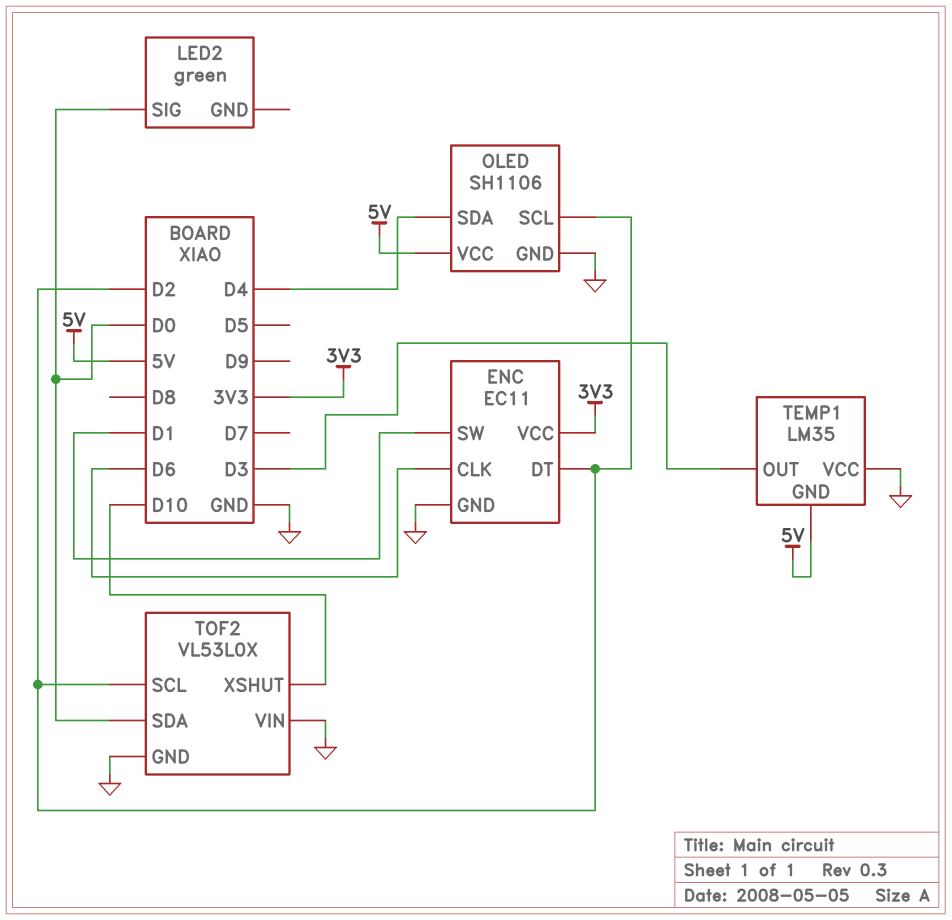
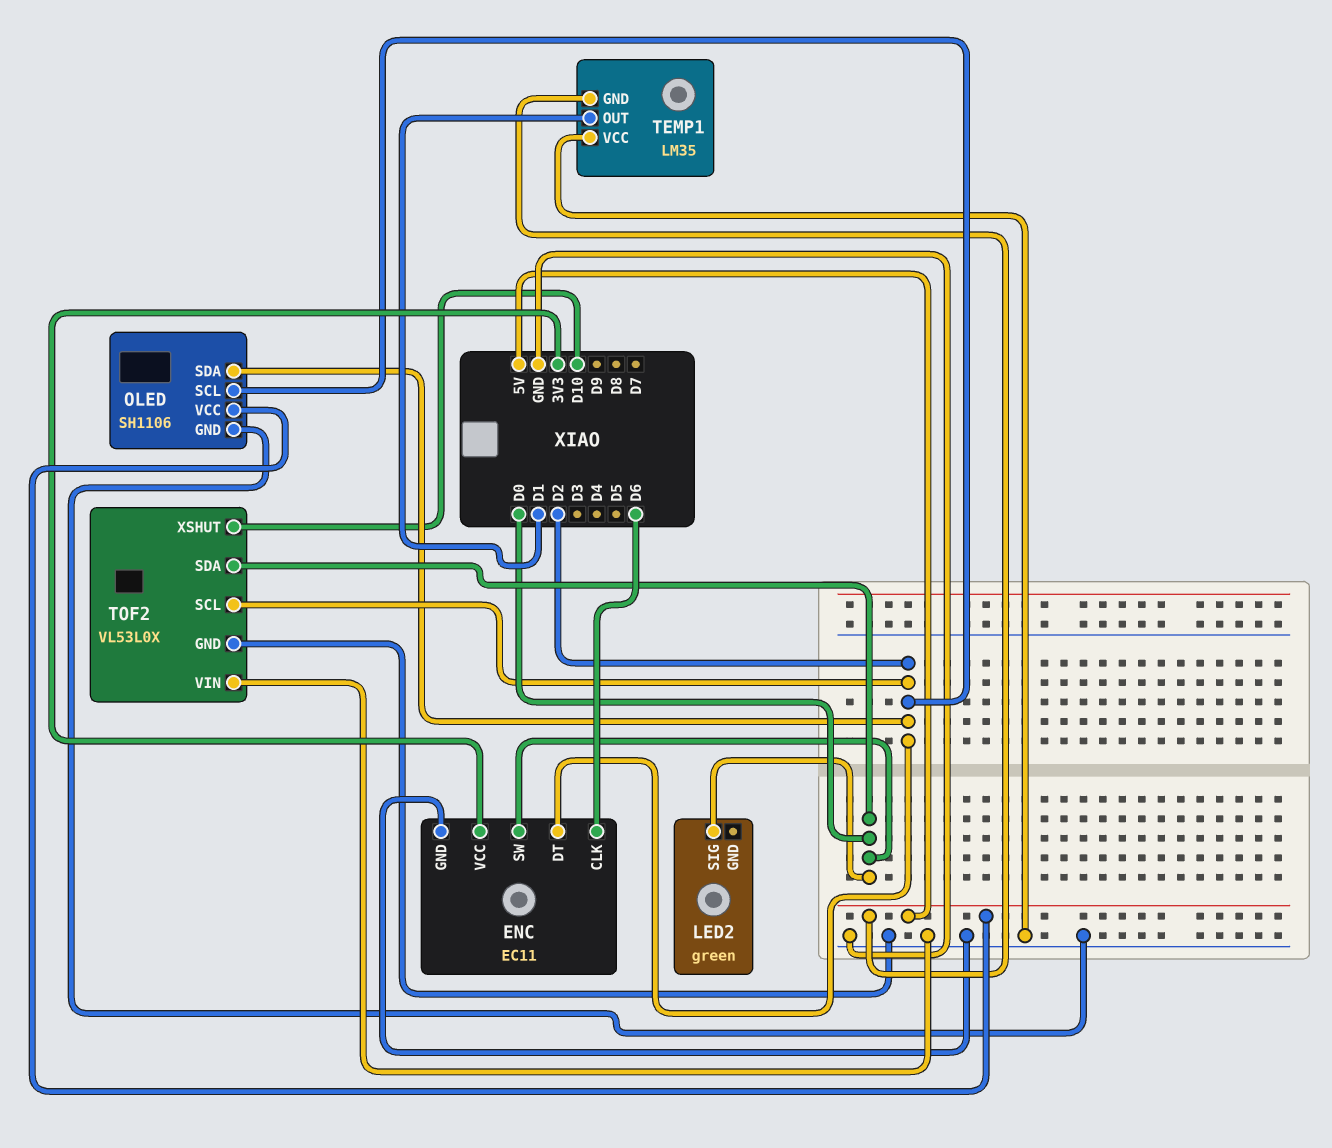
ENC pin SW: D1 -> D0
OLED pin SDA: D4 -> D2
TEMP1 pin OUT: D3 -> D1

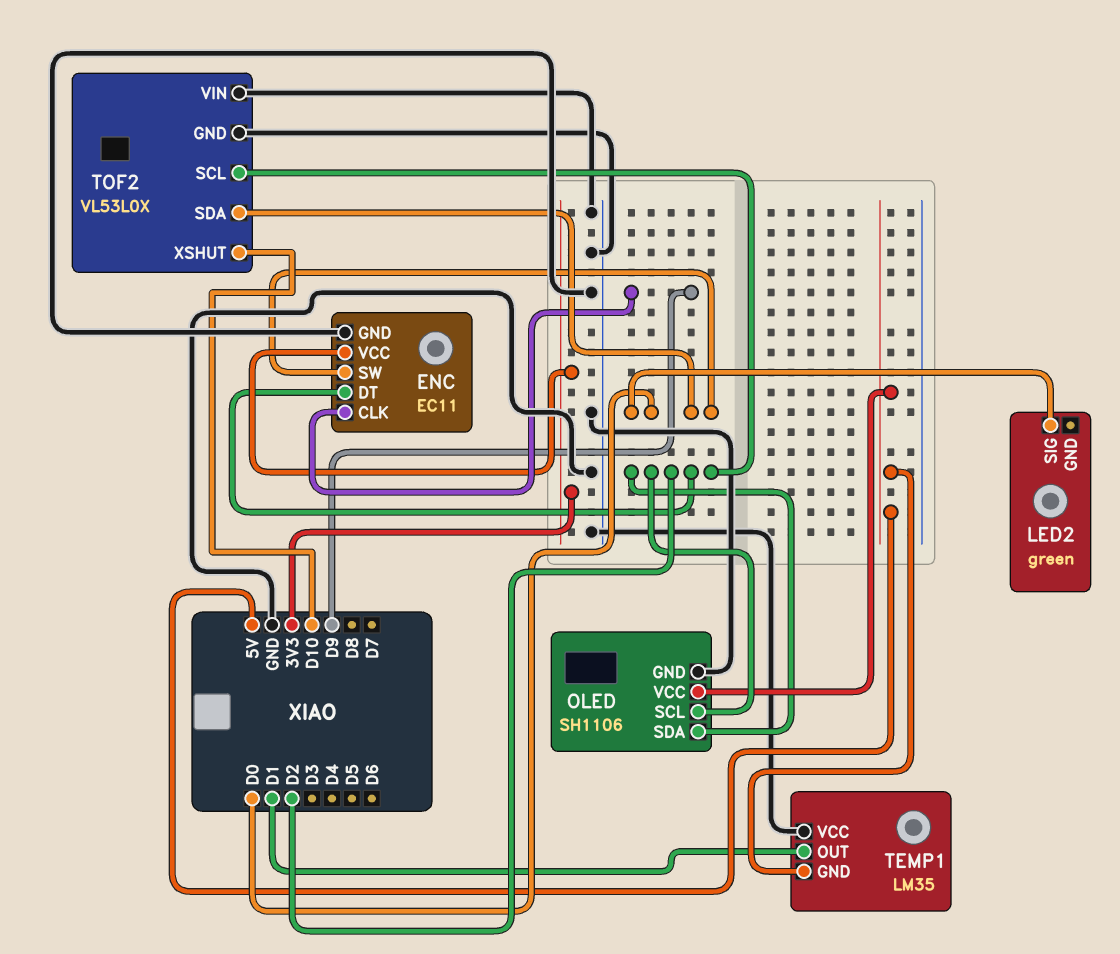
ENC pin CLK: D6 -> D9

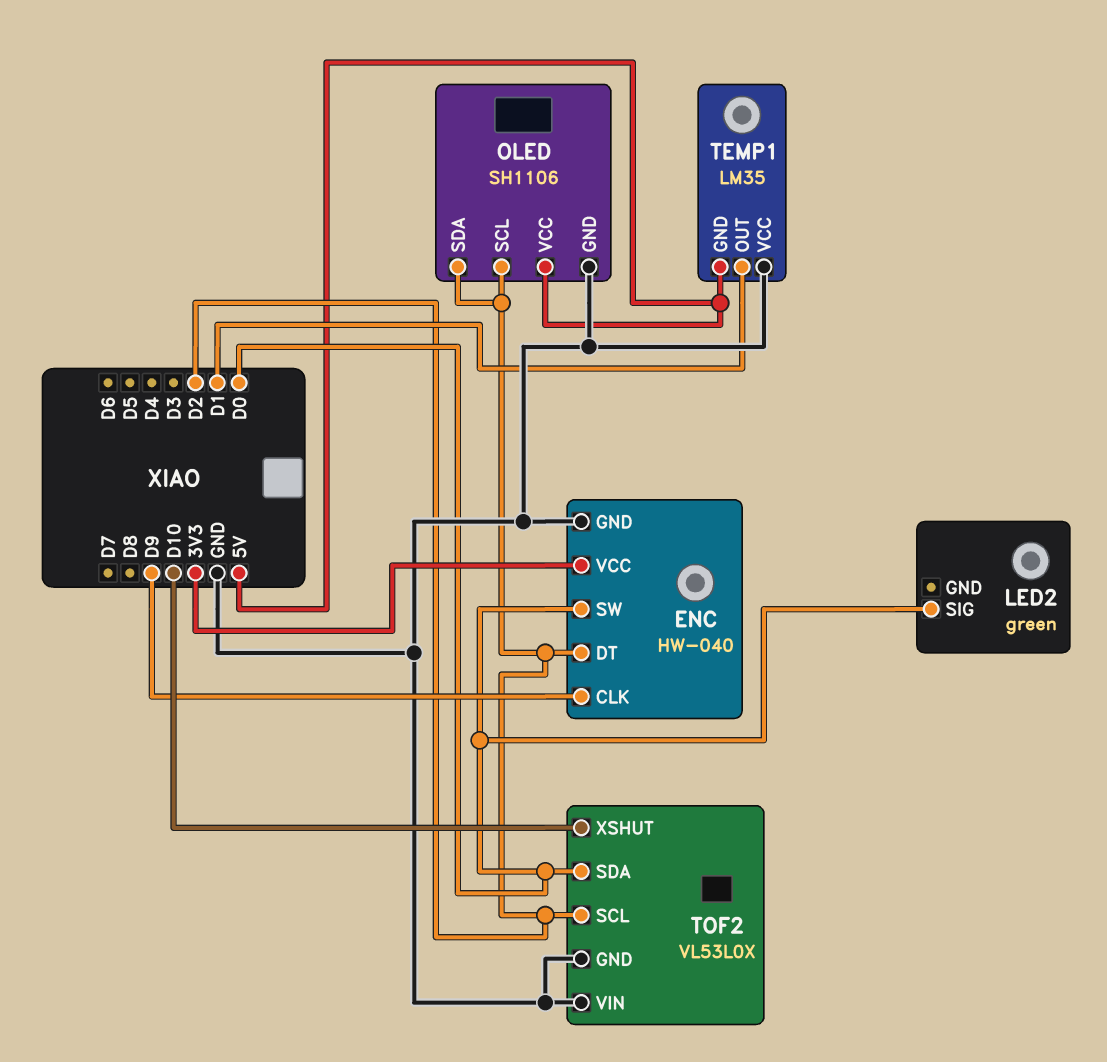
ENC: EC11 -> HW-040

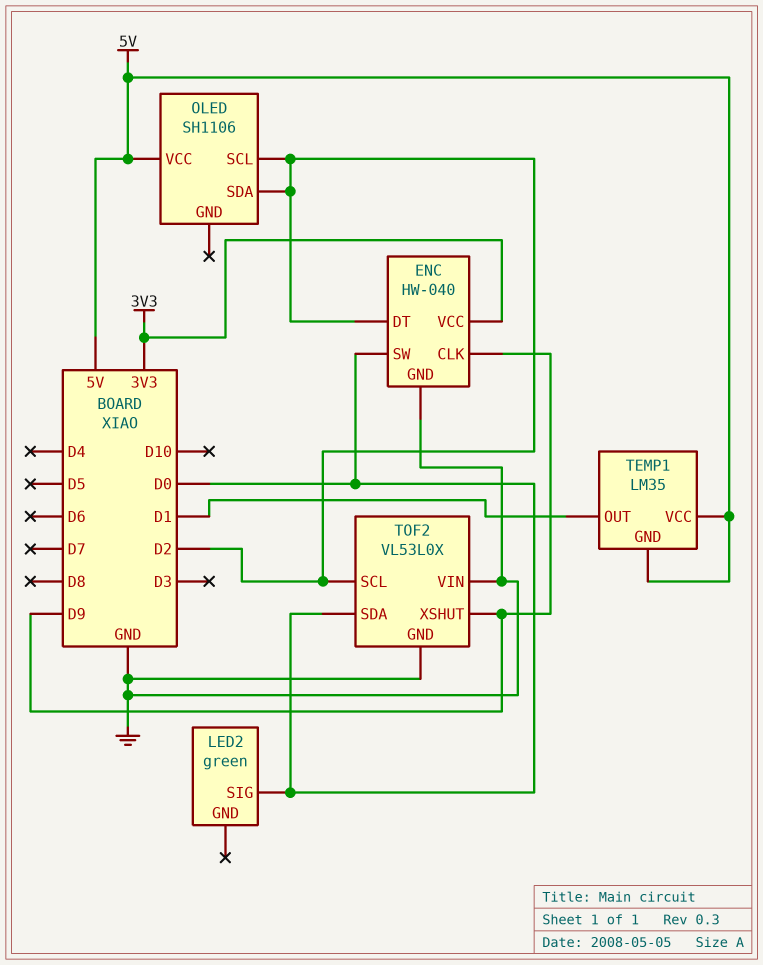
OLED pin GND: GND -> none
TEMP1 pin VCC: GND -> 5V
TOF2 pin XSHUT: D10 -> D9

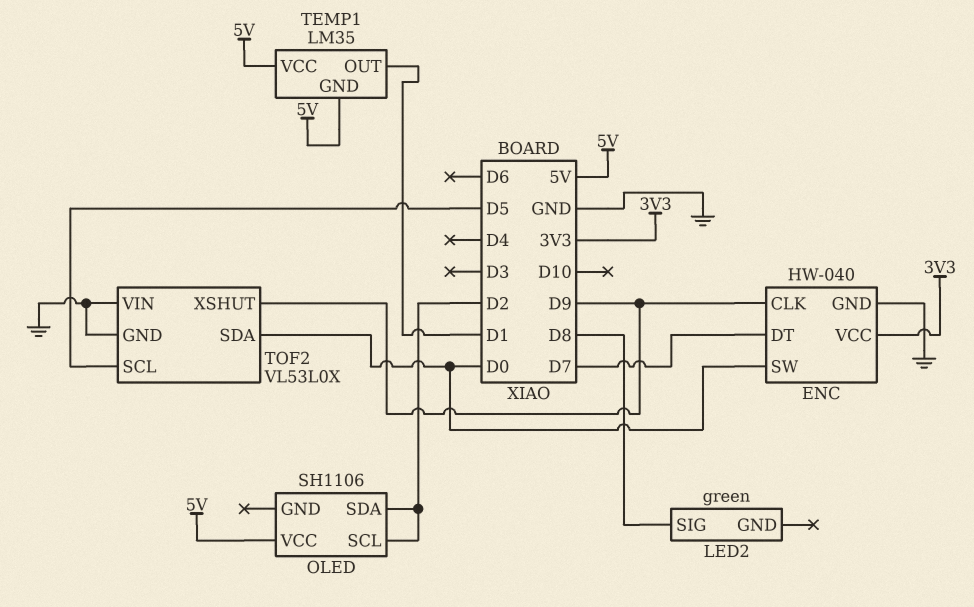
ENC pin DT: D2 -> D7
LED2 pin SIG: D0 -> D8
TOF2 pin SCL: D2 -> D5

